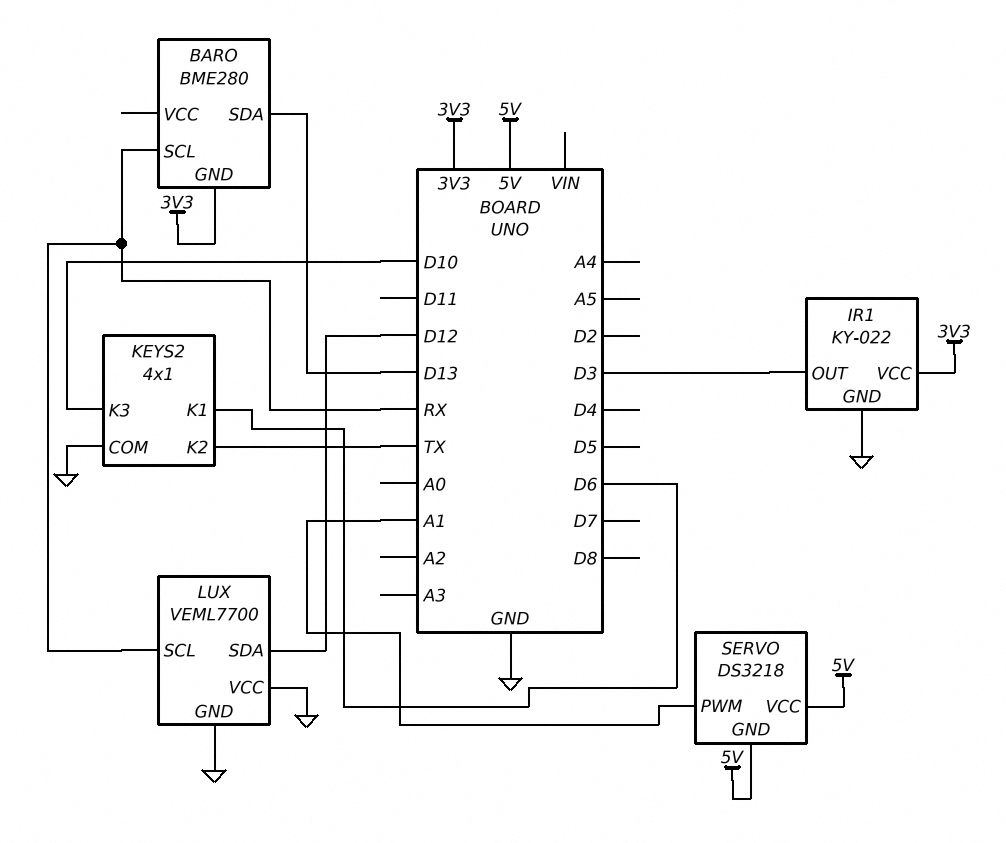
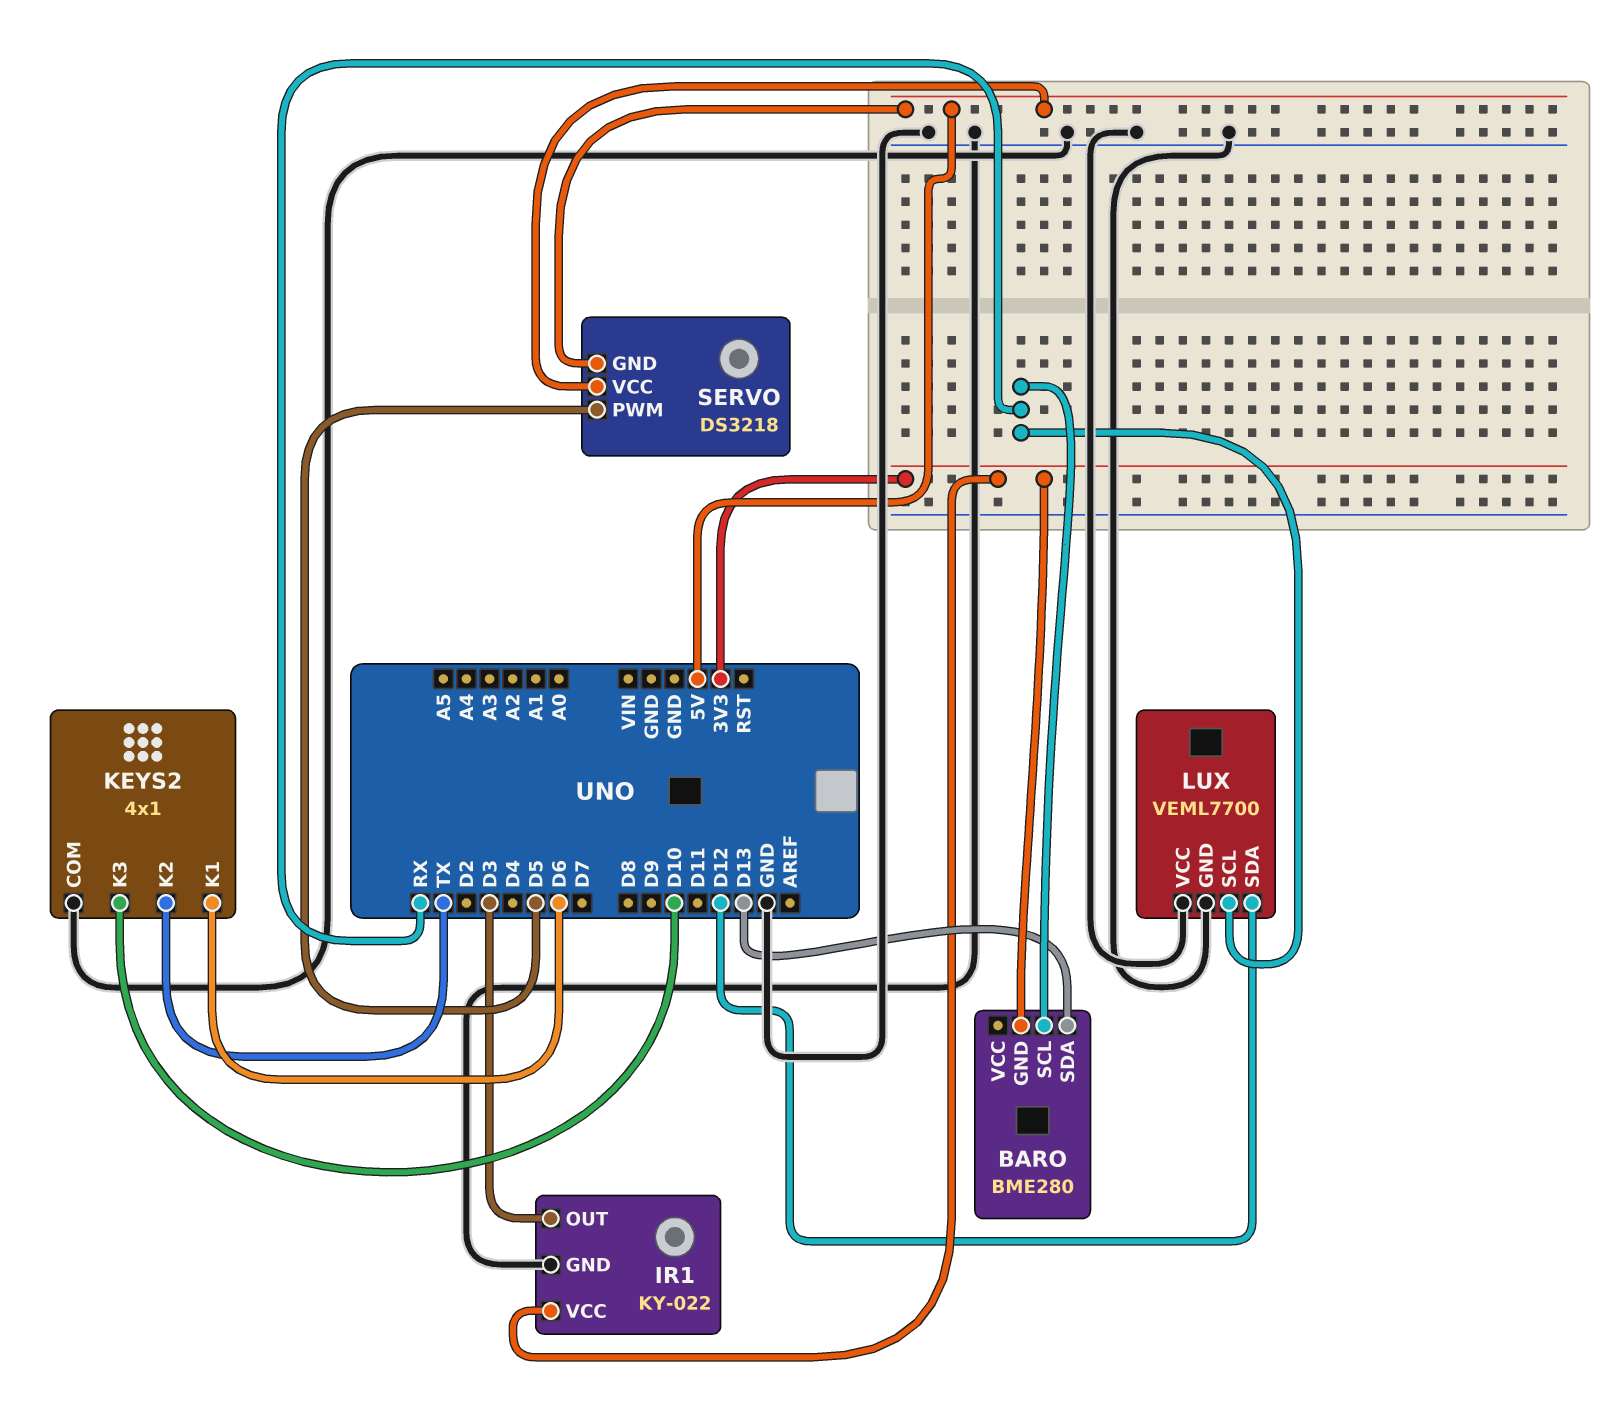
SERVO pin PWM: A1 -> D5

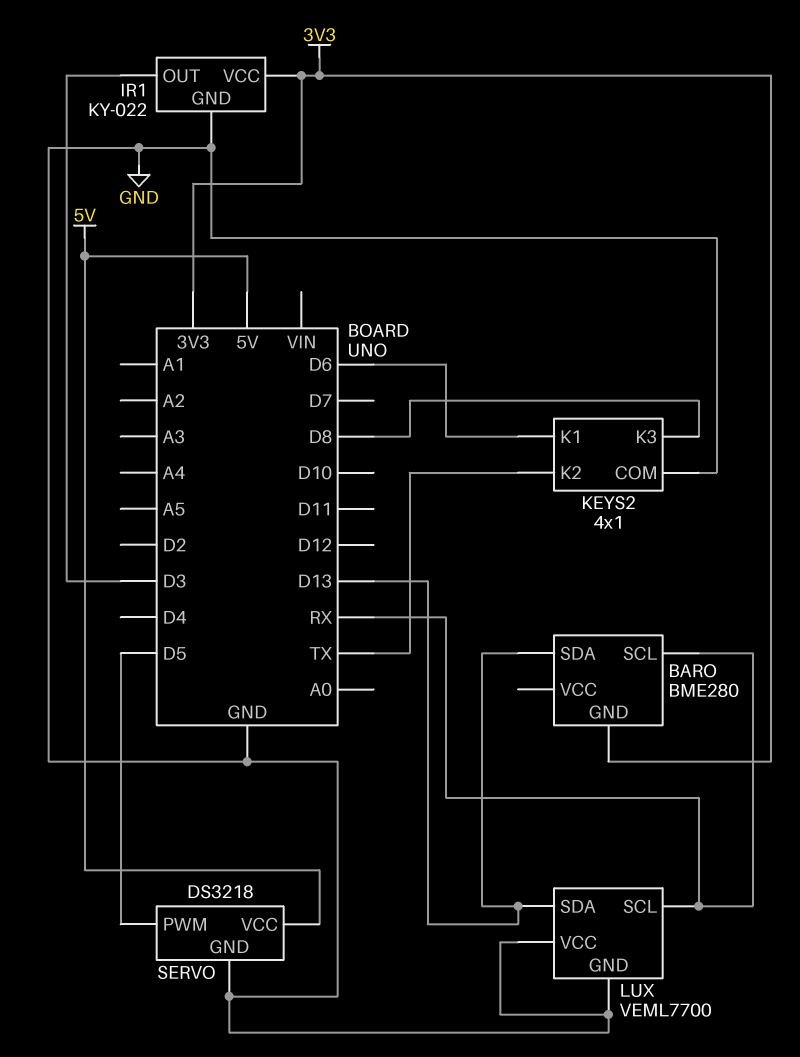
KEYS2 pin K3: D10 -> D8
LUX pin SDA: D12 -> D13
SERVO pin GND: 5V -> GND

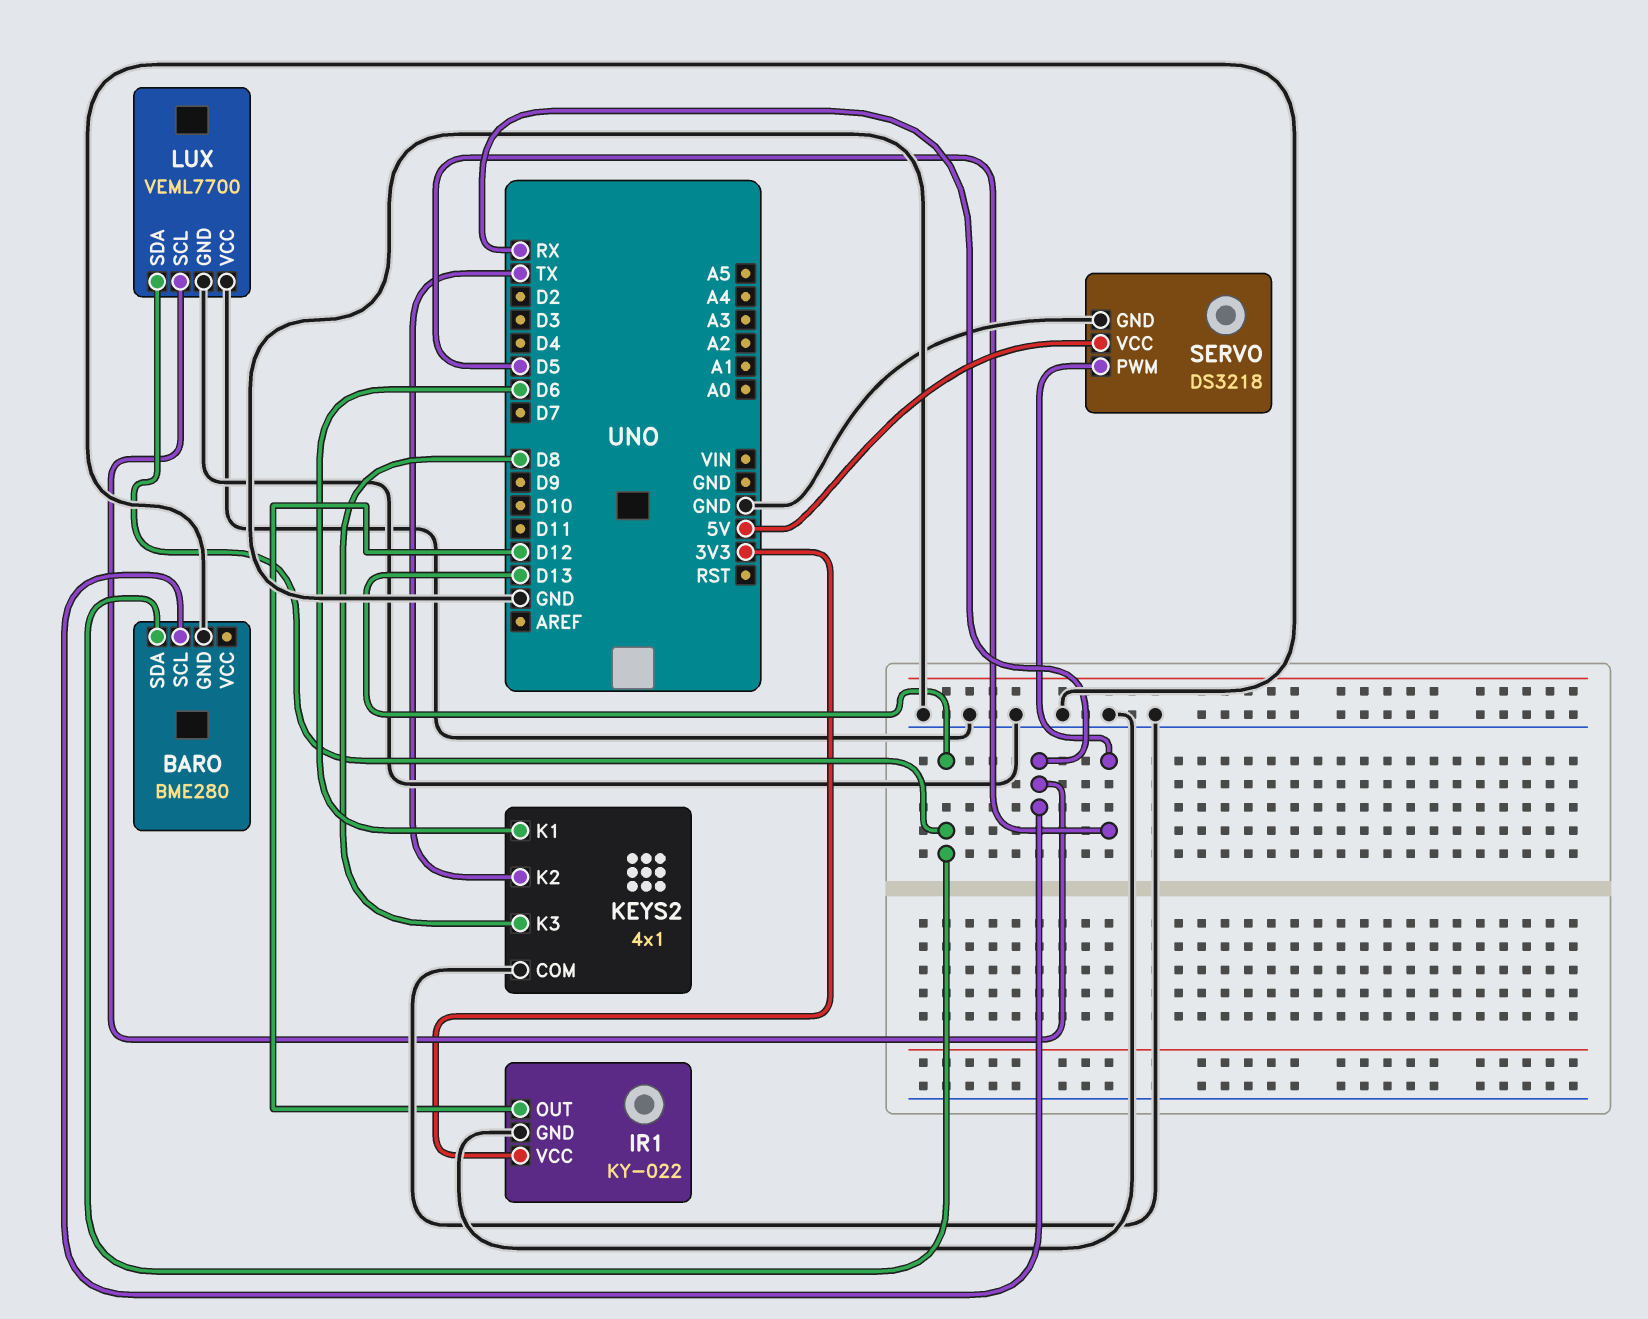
BARO pin GND: 3V3 -> GND
IR1 pin OUT: D3 -> D12

